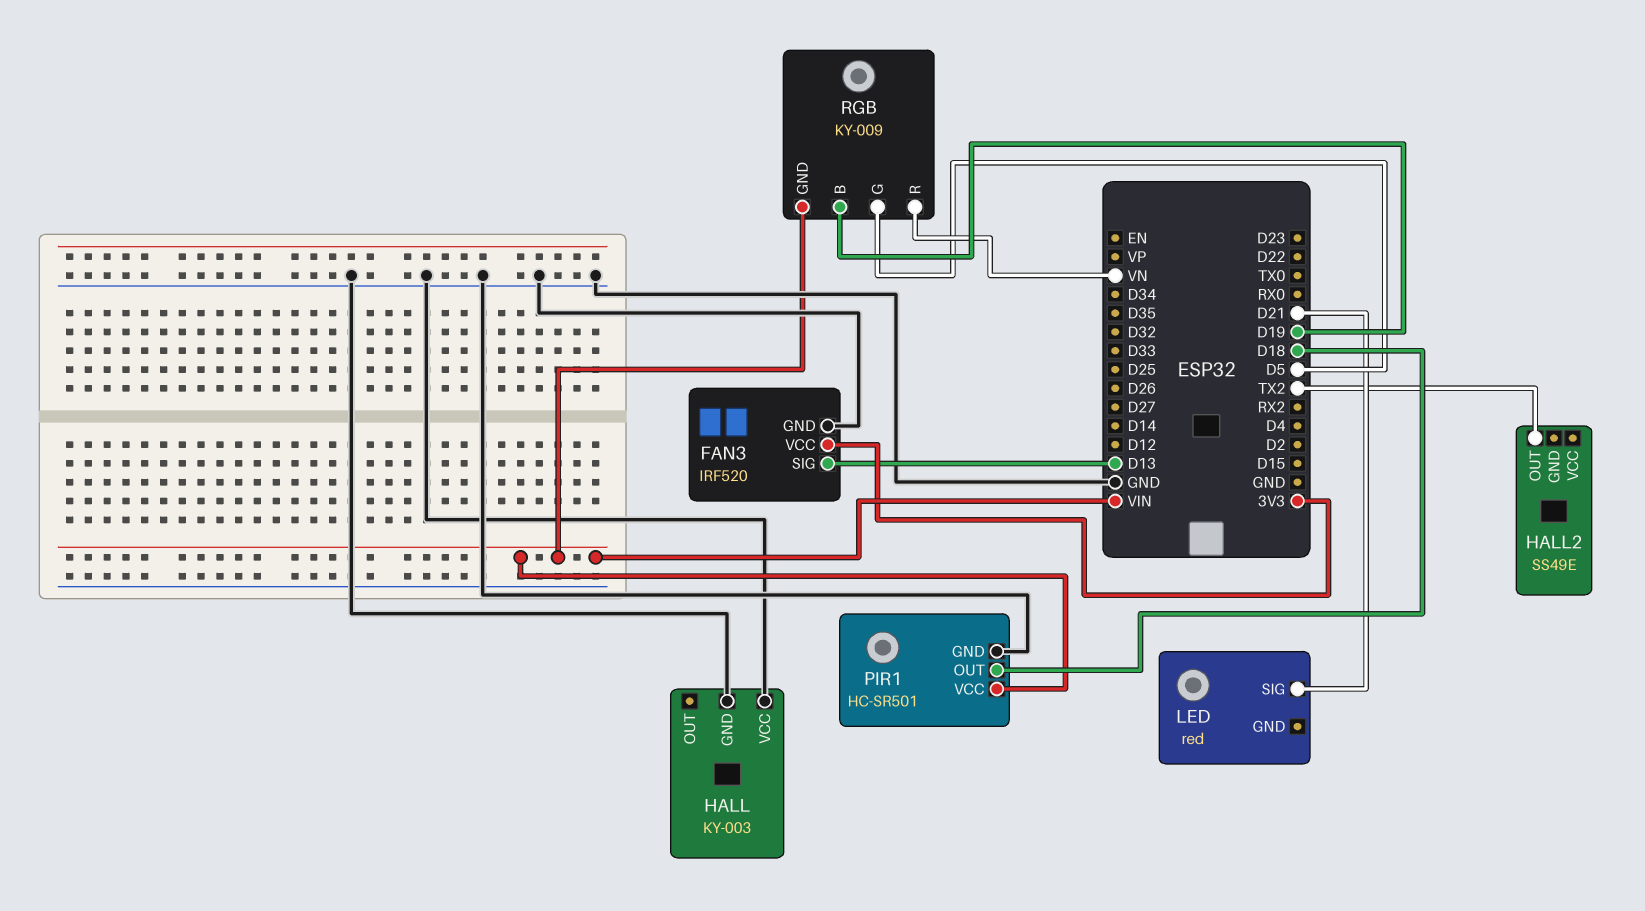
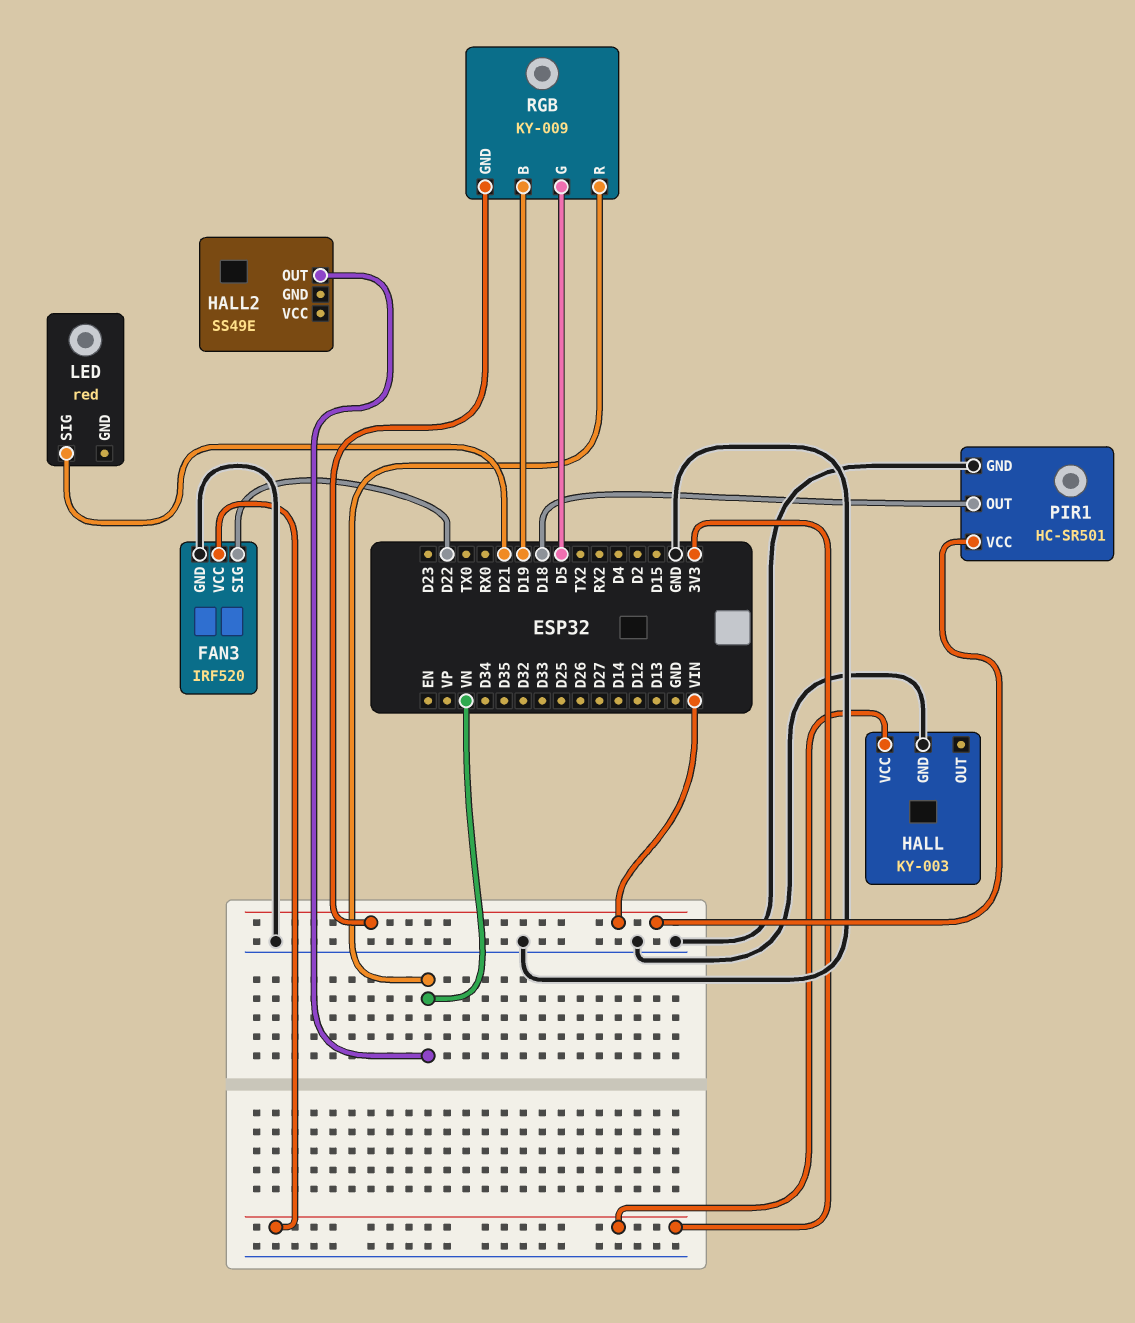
FAN3 pin SIG: D13 -> D22
HALL pin VCC: GND -> 3V3
HALL2 pin OUT: TX2 -> VN

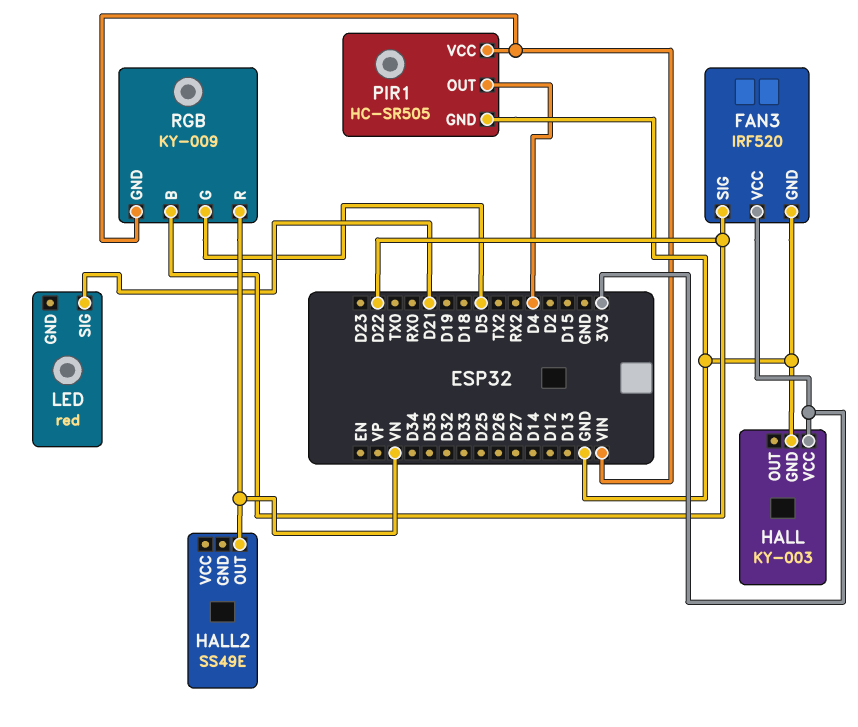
PIR1: HC-SR501 -> HC-SR505
PIR1 pin OUT: D18 -> D4
RGB pin B: D19 -> D22

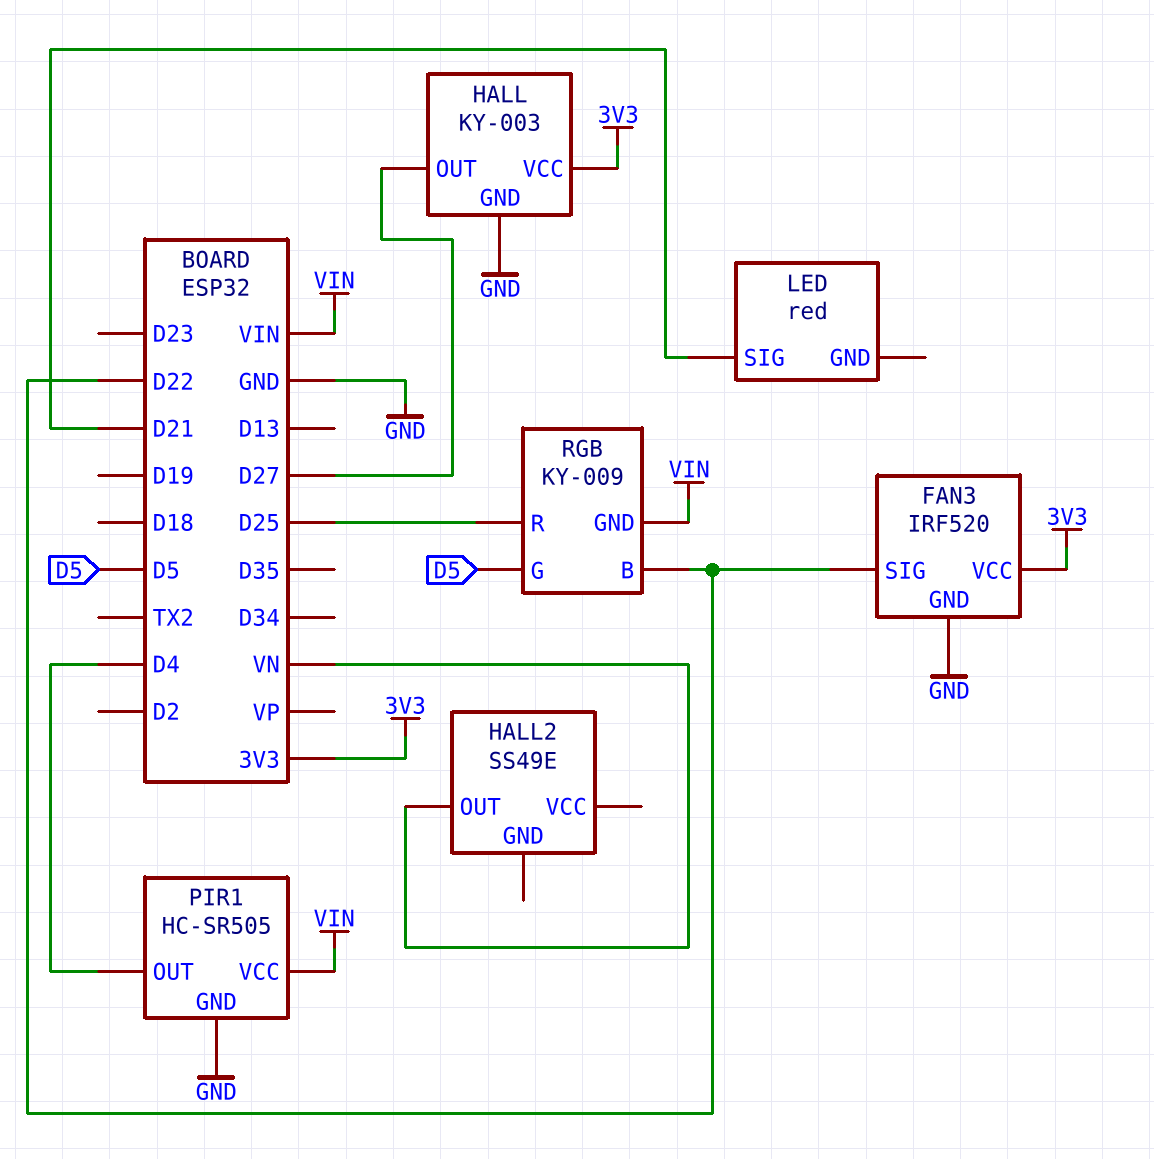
HALL pin OUT: none -> D27
RGB pin R: VN -> D25

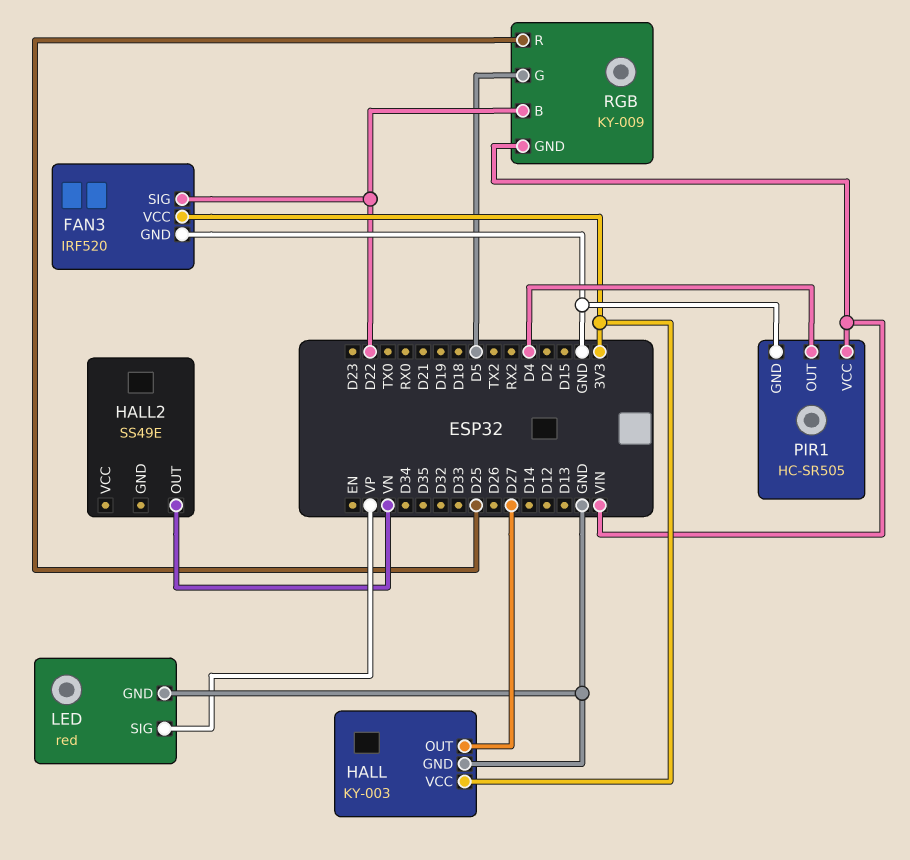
LED pin GND: none -> GND
LED pin SIG: D21 -> VP

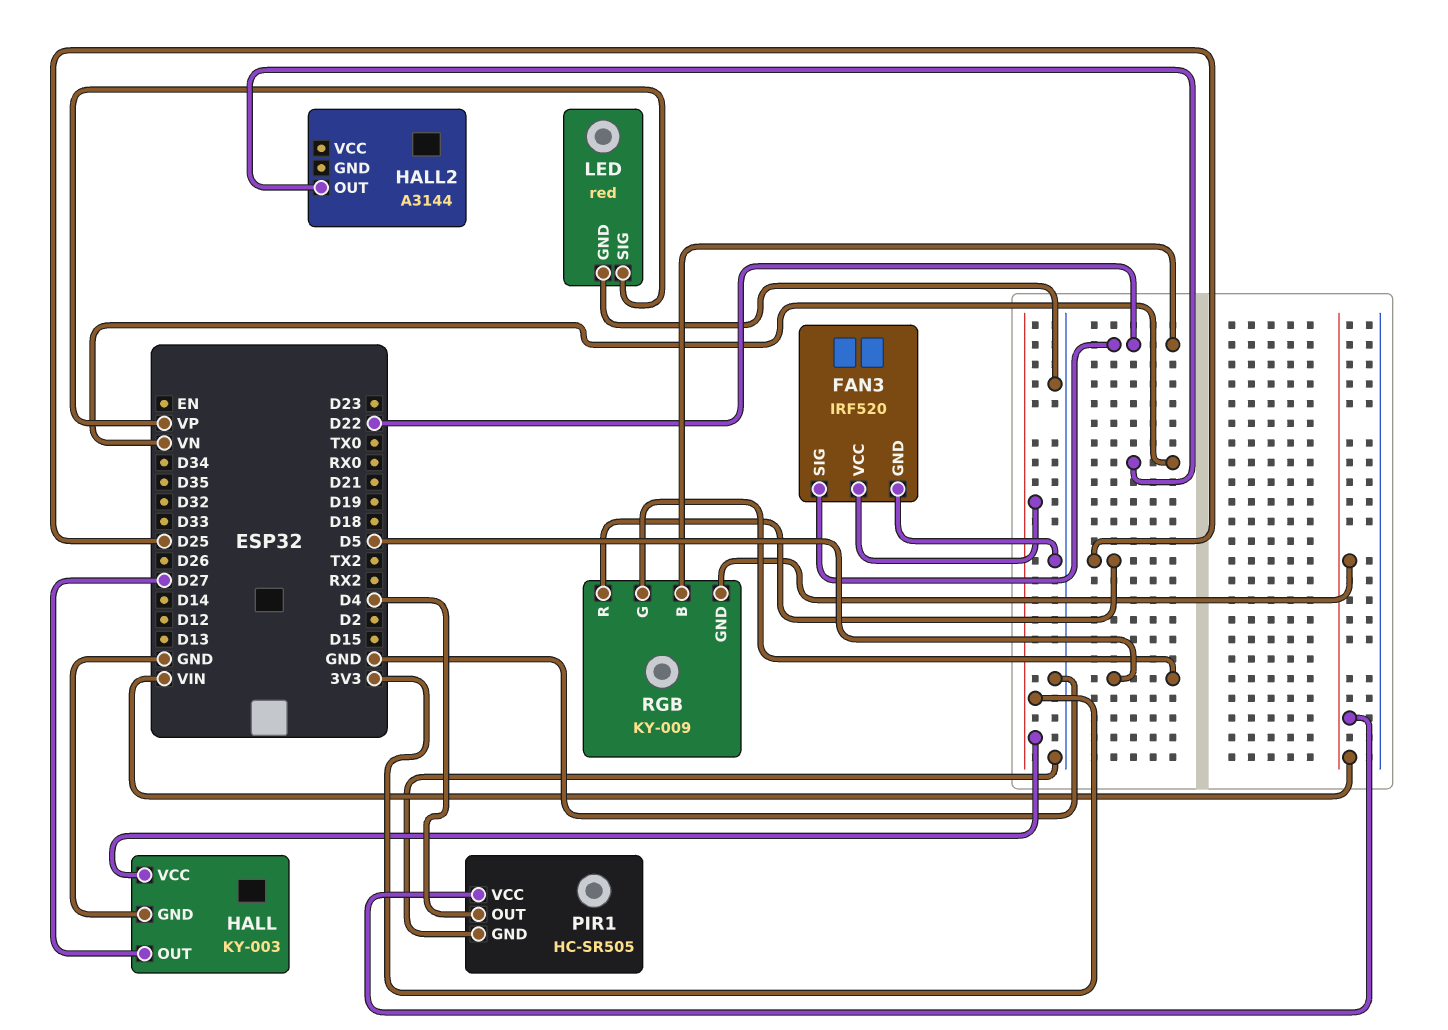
HALL2: SS49E -> A3144

